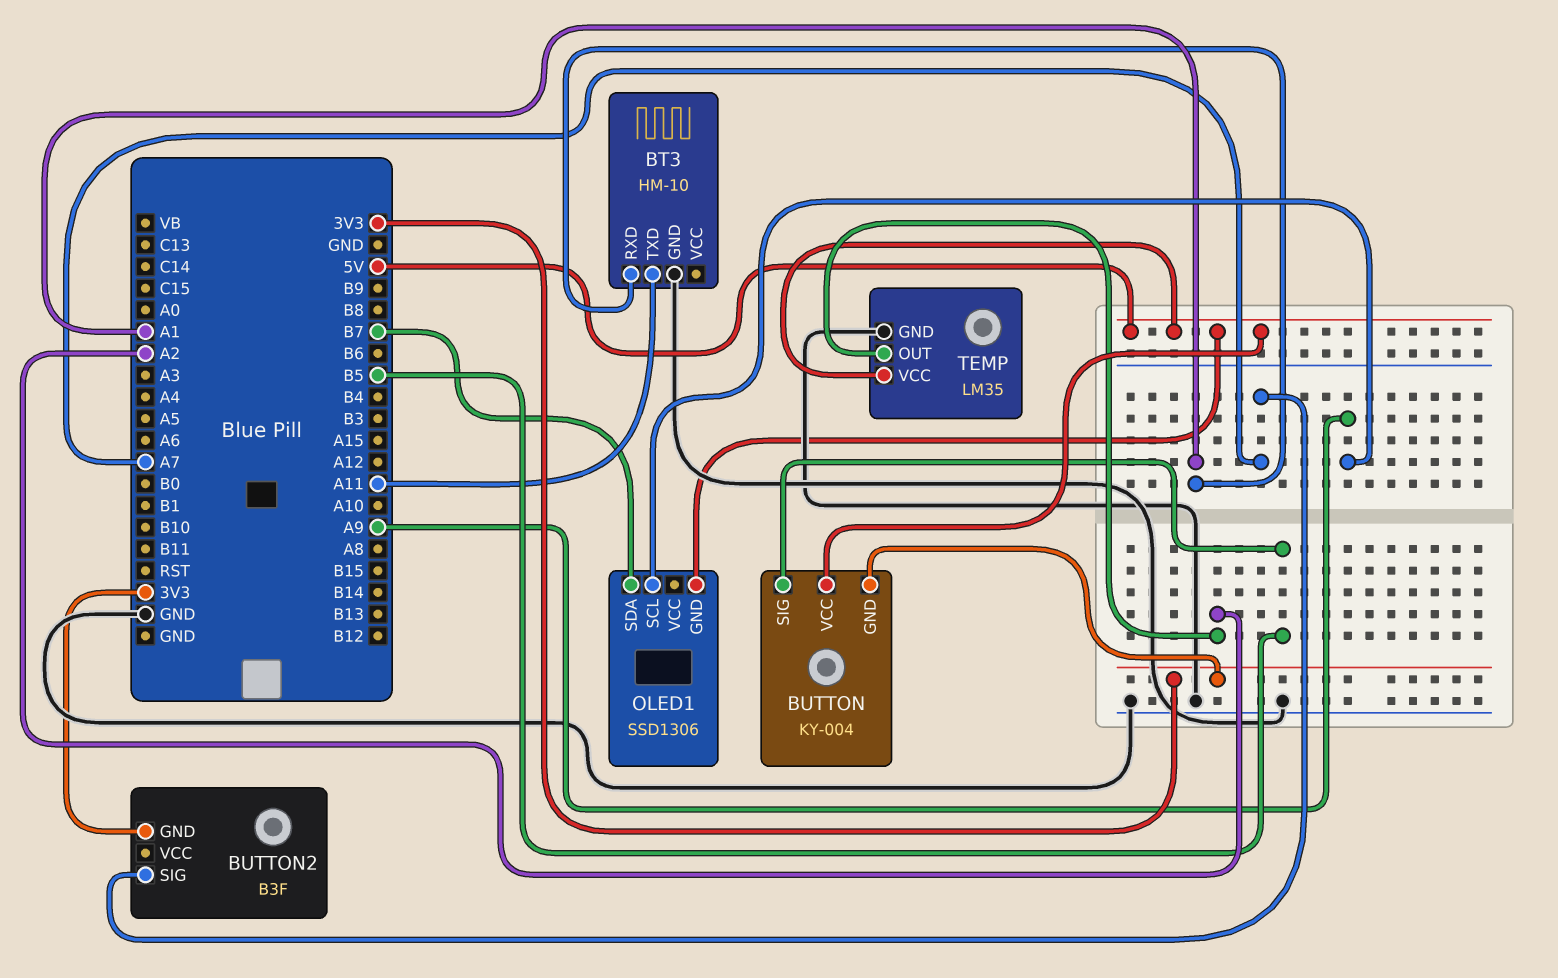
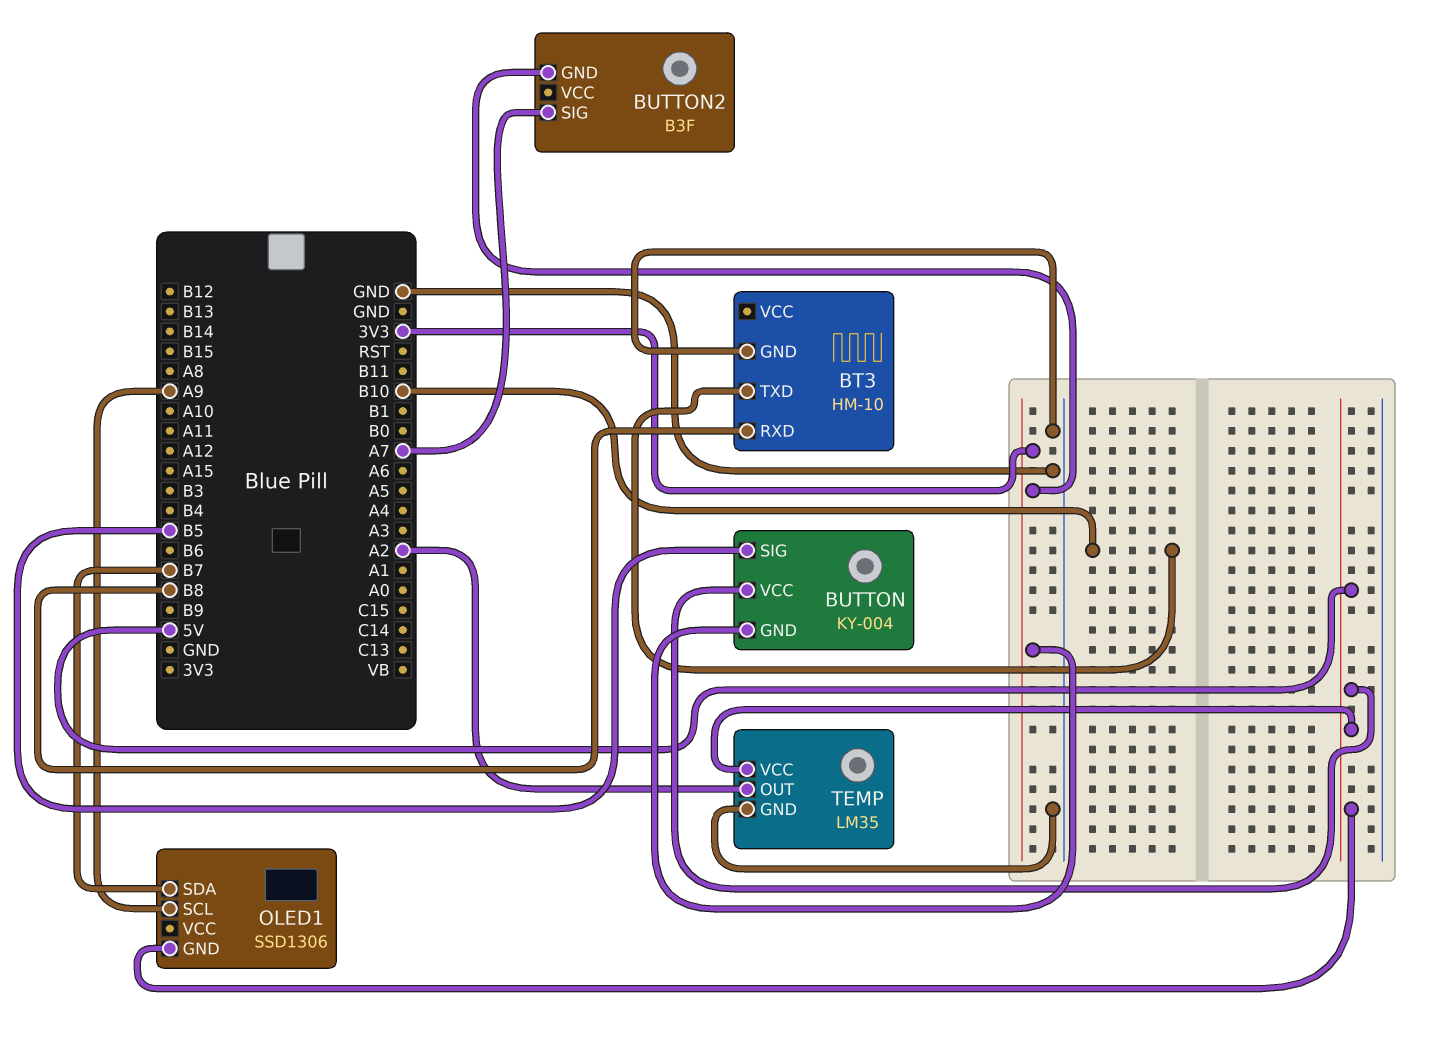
BT3 pin RXD: A1 -> B8
BT3 pin TXD: A11 -> B10

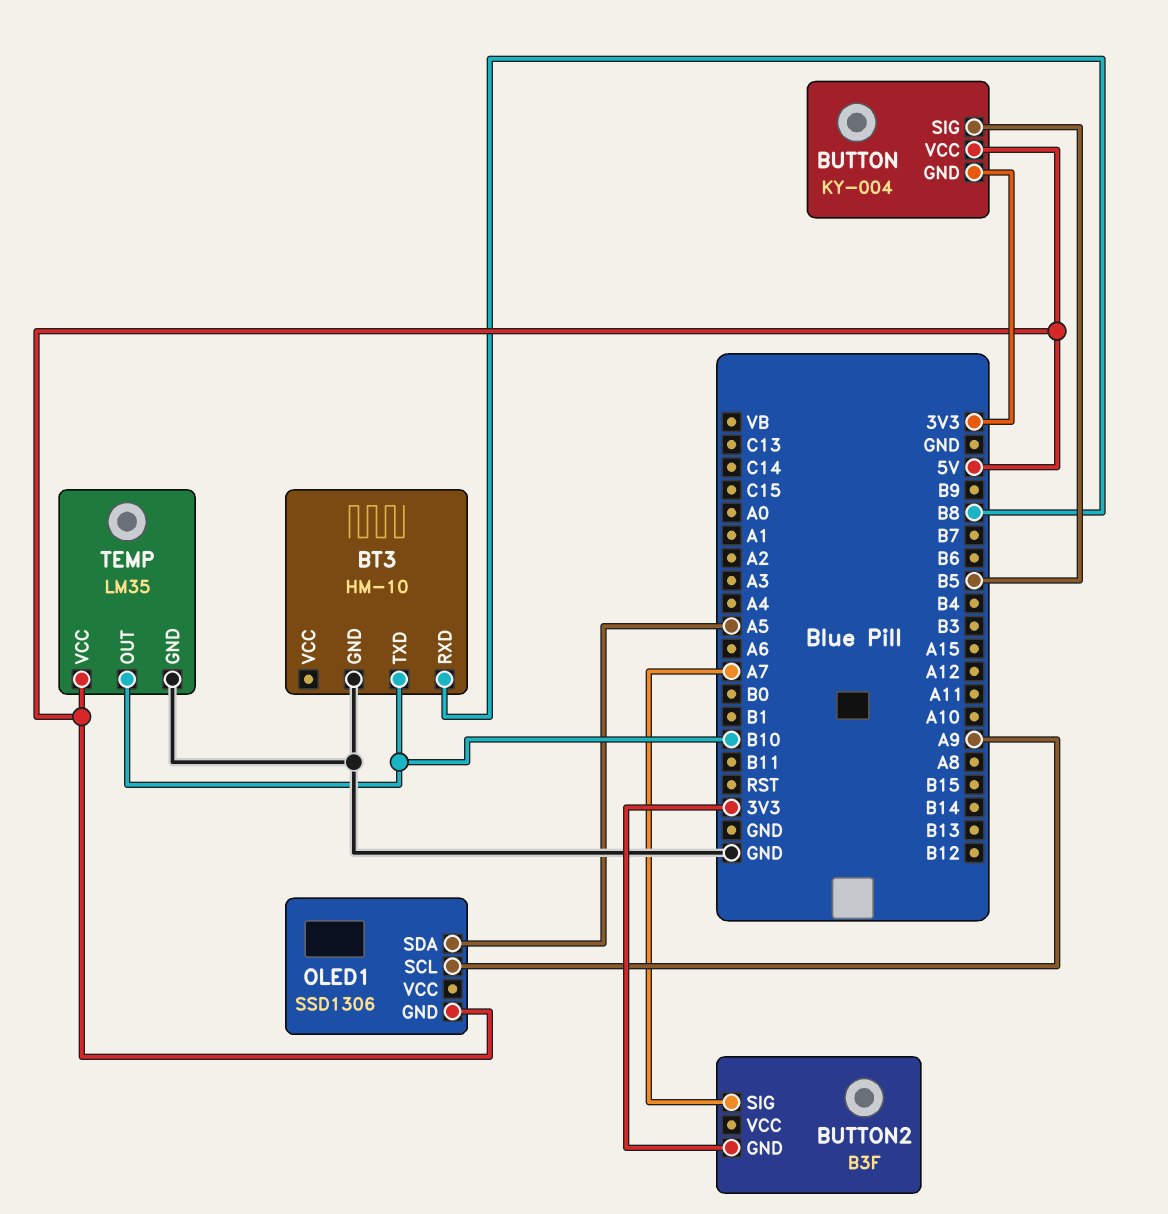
OLED1 pin SDA: B7 -> A5
TEMP pin OUT: A2 -> B10

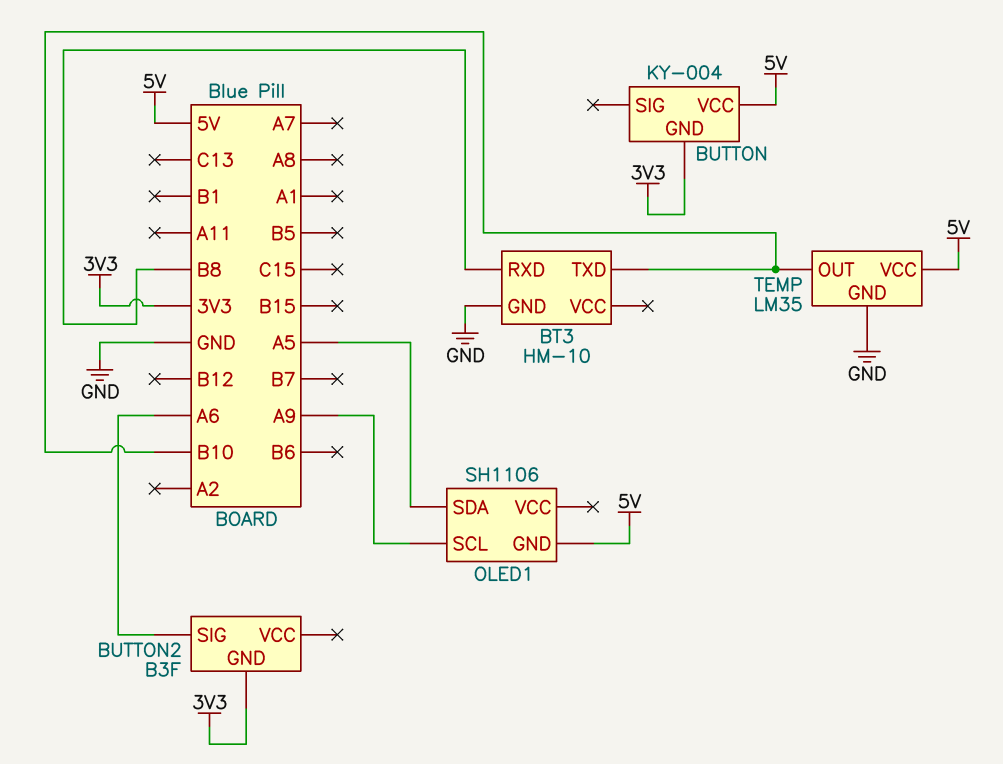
BUTTON pin SIG: B5 -> none
BUTTON2 pin SIG: A7 -> A6
OLED1: SSD1306 -> SH1106

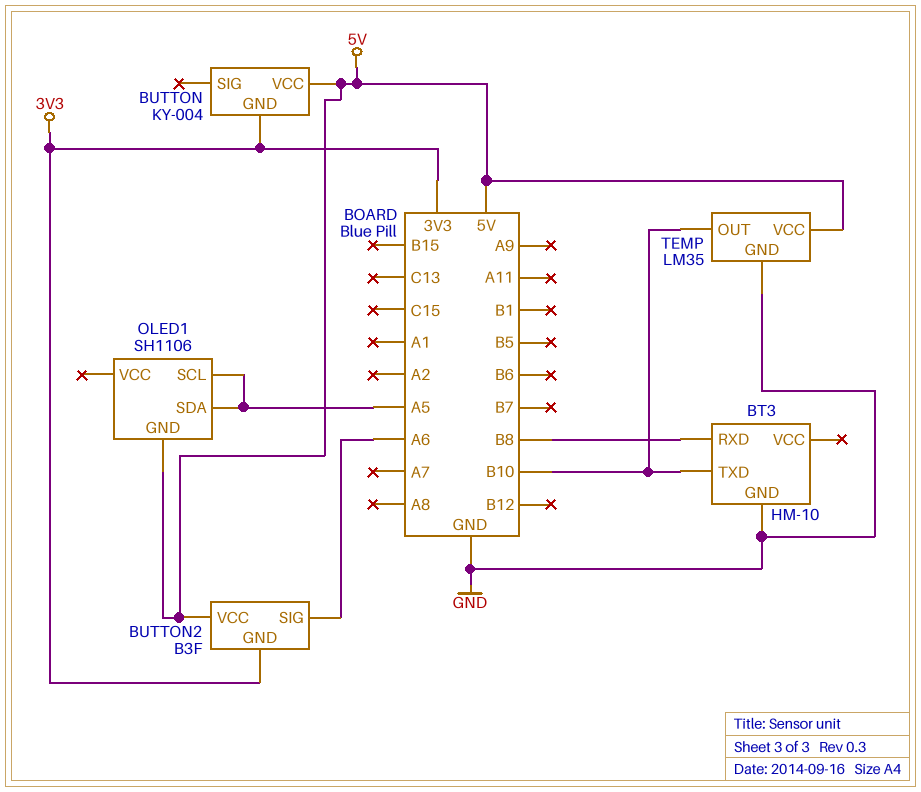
BUTTON2 pin VCC: none -> 5V
OLED1 pin SCL: A9 -> A5

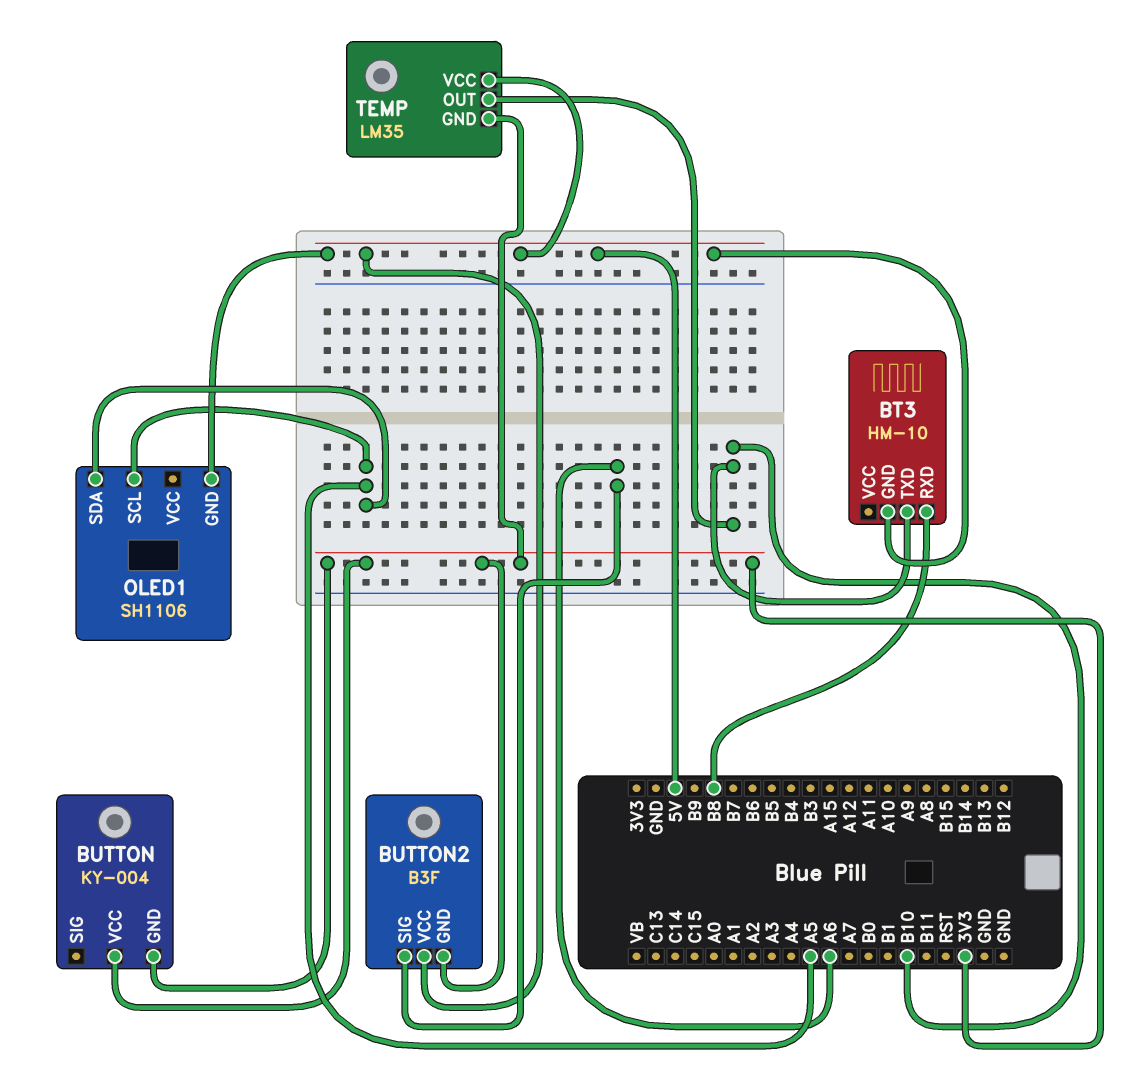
BT3 pin GND: GND -> 5V
BUTTON pin VCC: 5V -> 3V3
TEMP pin GND: GND -> 3V3

